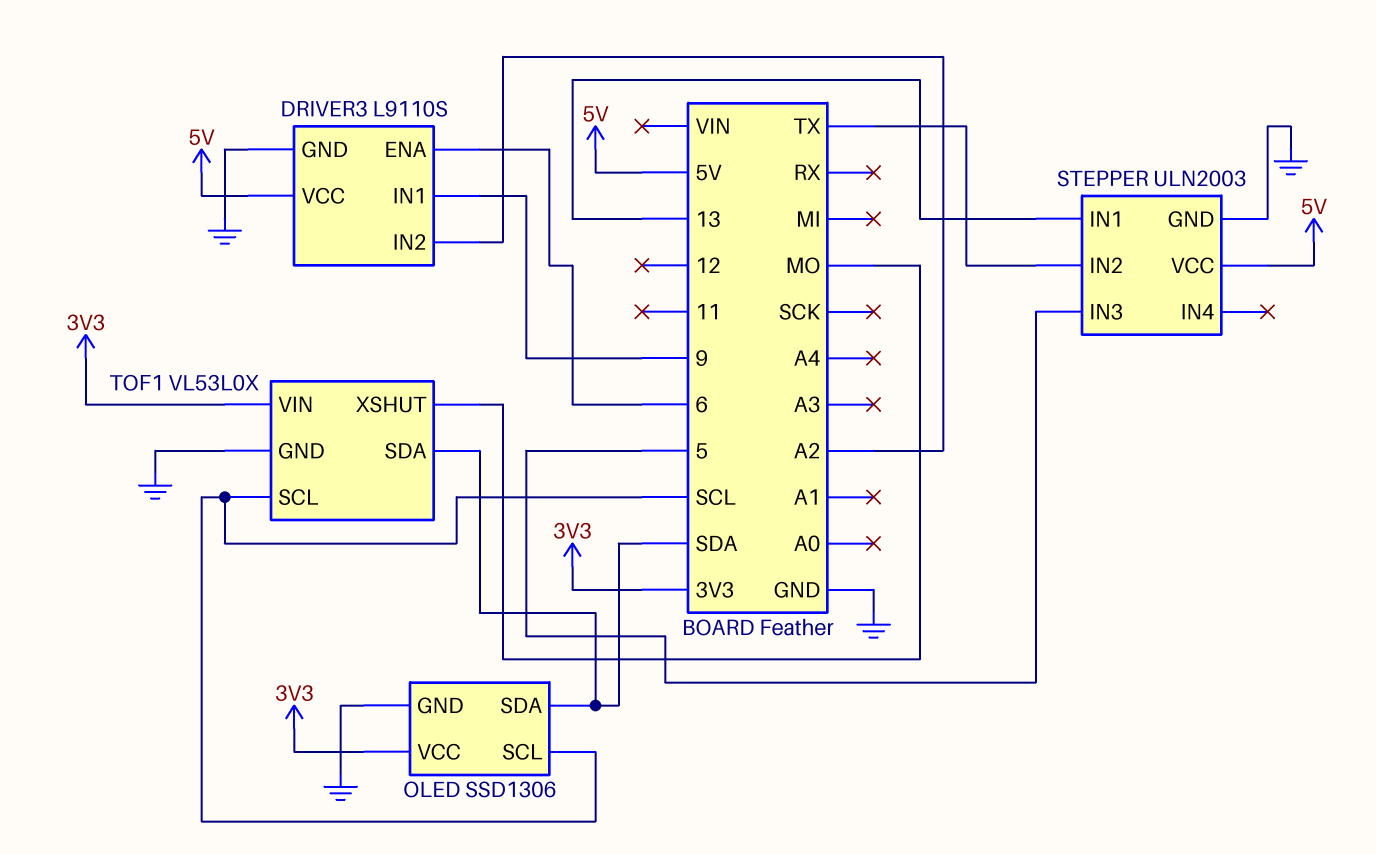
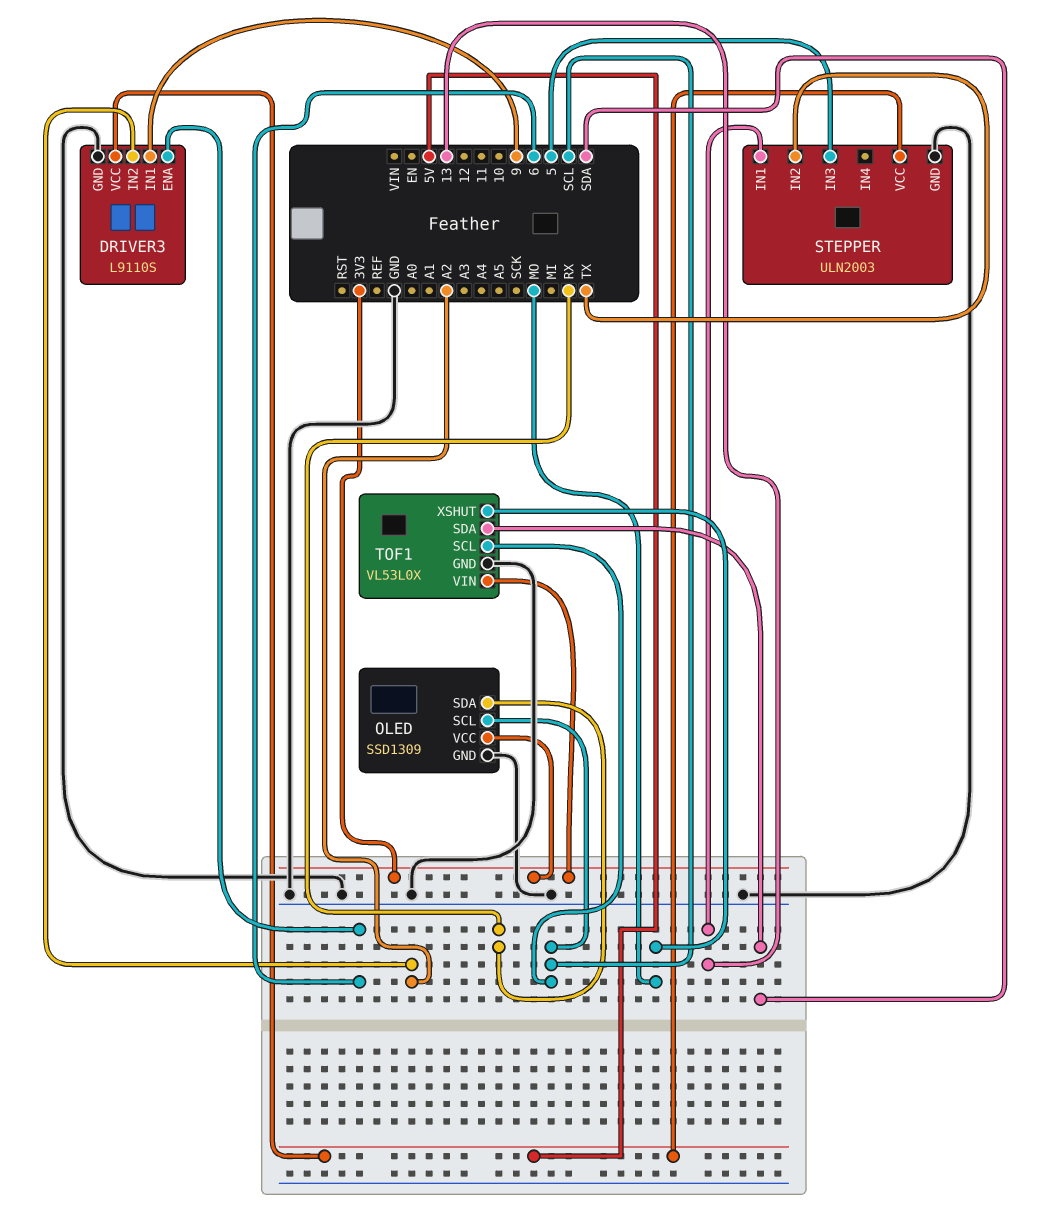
OLED: SSD1306 -> SSD1309
OLED pin SDA: SDA -> RX

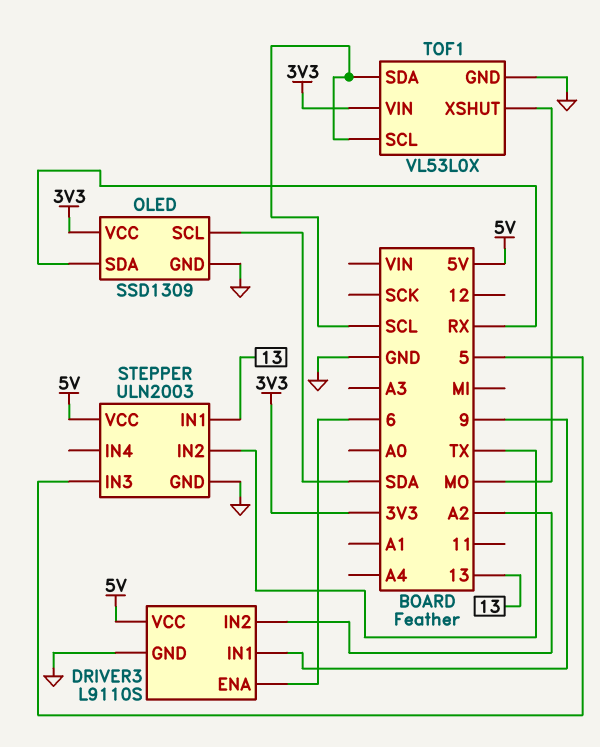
OLED pin SCL: SCL -> SDA
TOF1 pin SDA: SDA -> SCL

